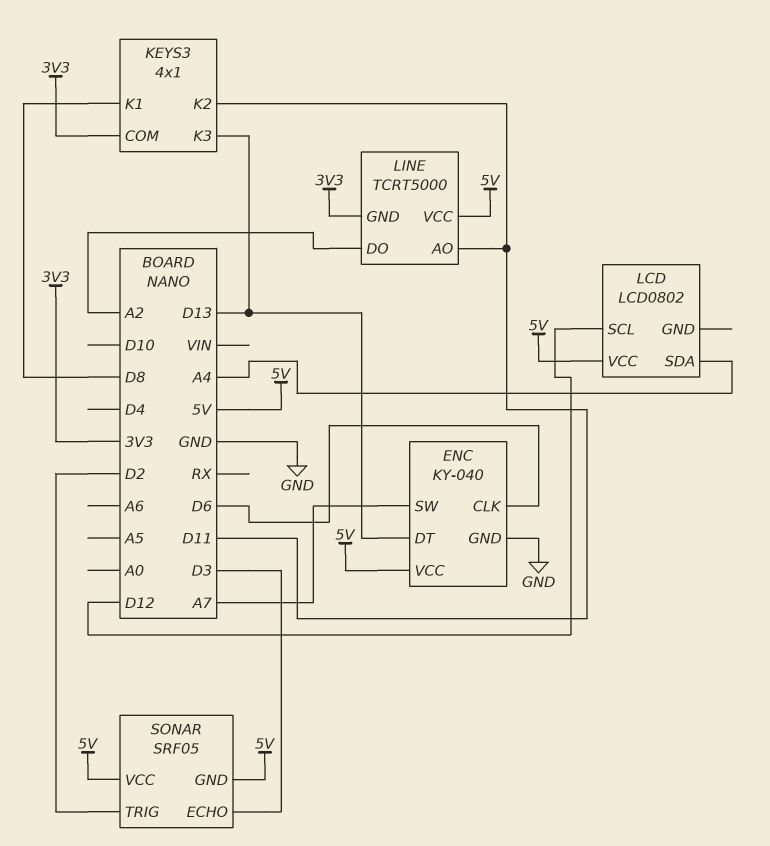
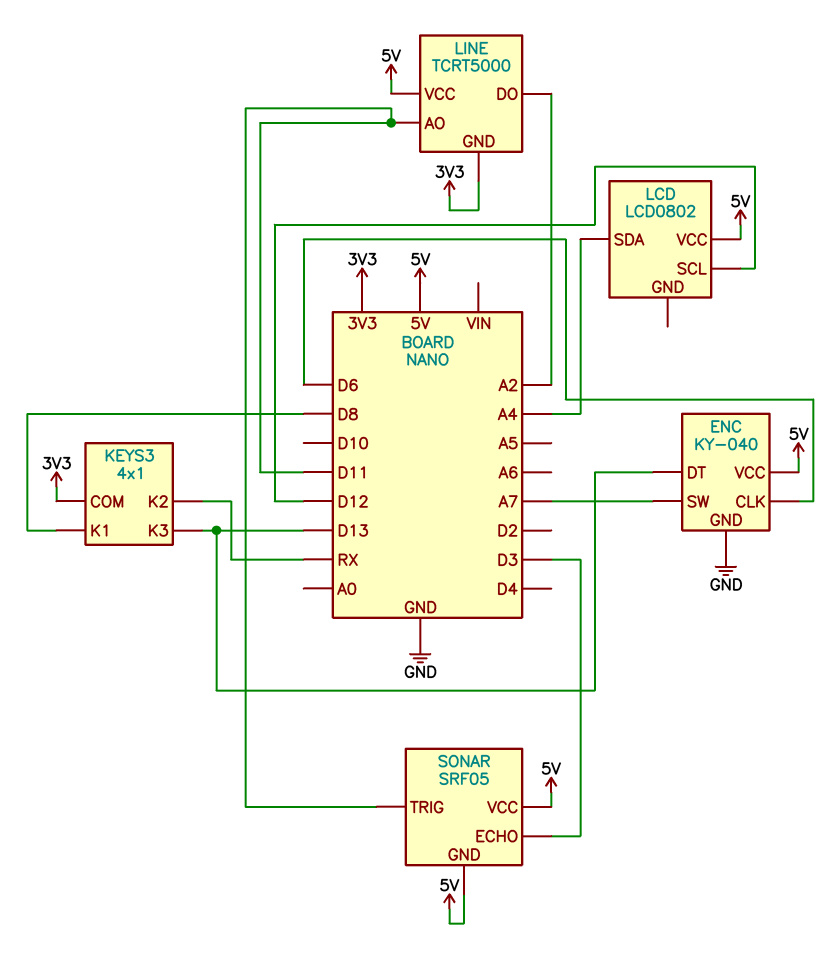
KEYS3 pin K2: D11 -> RX
SONAR pin TRIG: D2 -> D11

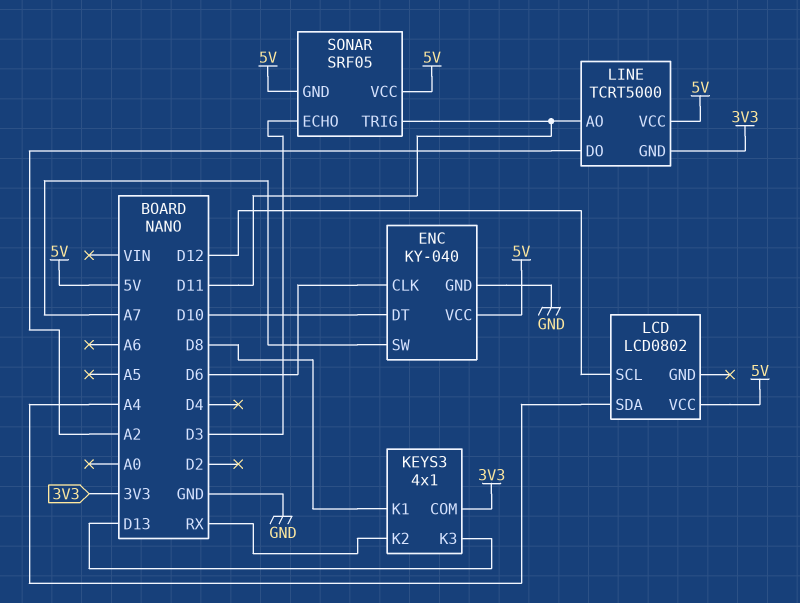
ENC pin DT: D13 -> D10

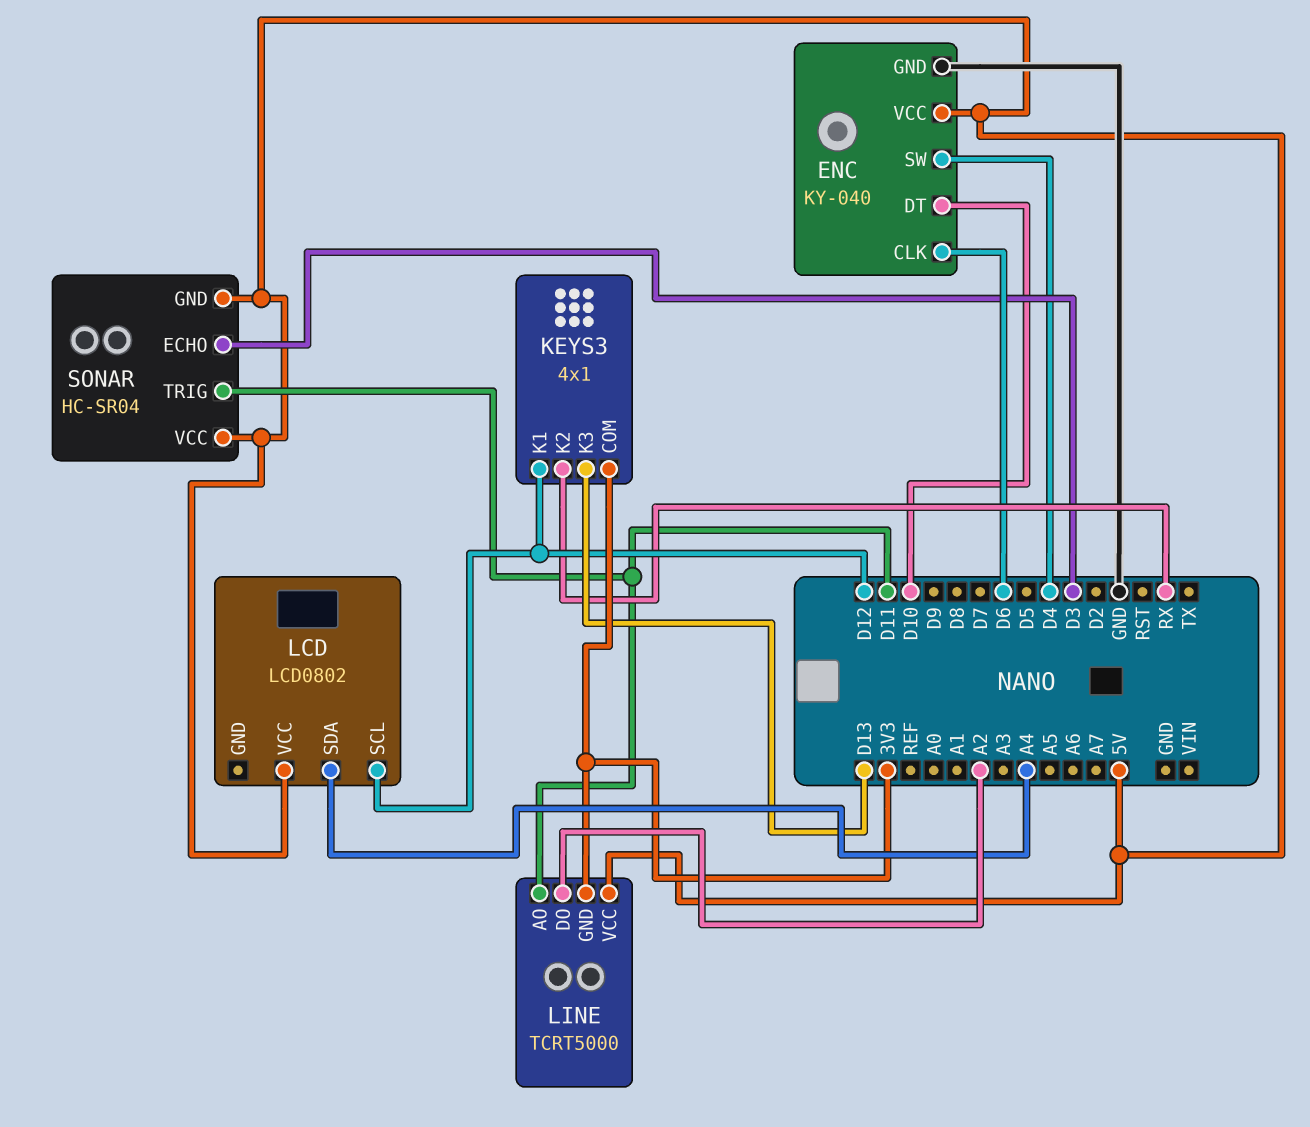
ENC pin SW: A7 -> D4
KEYS3 pin K1: D8 -> D12
SONAR: SRF05 -> HC-SR04

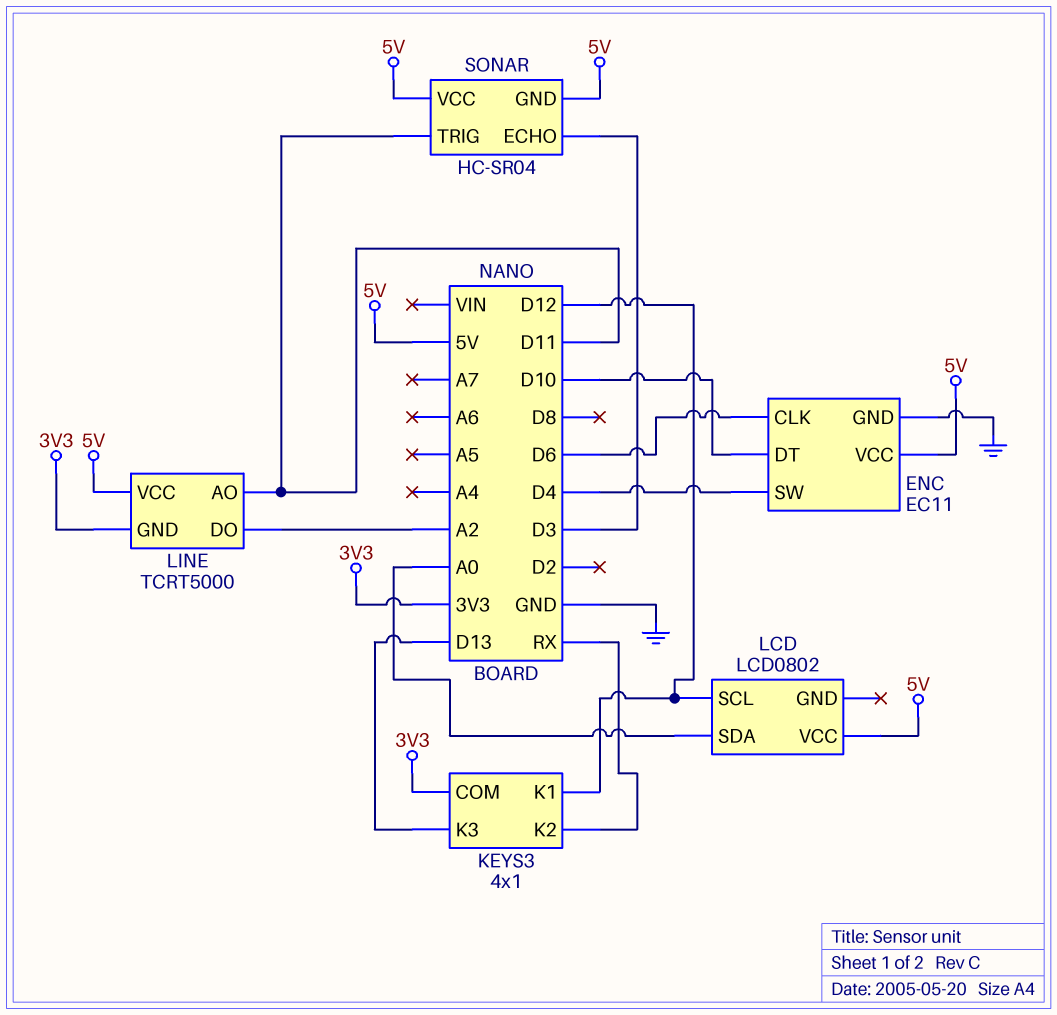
ENC: KY-040 -> EC11
LCD pin SDA: A4 -> A0

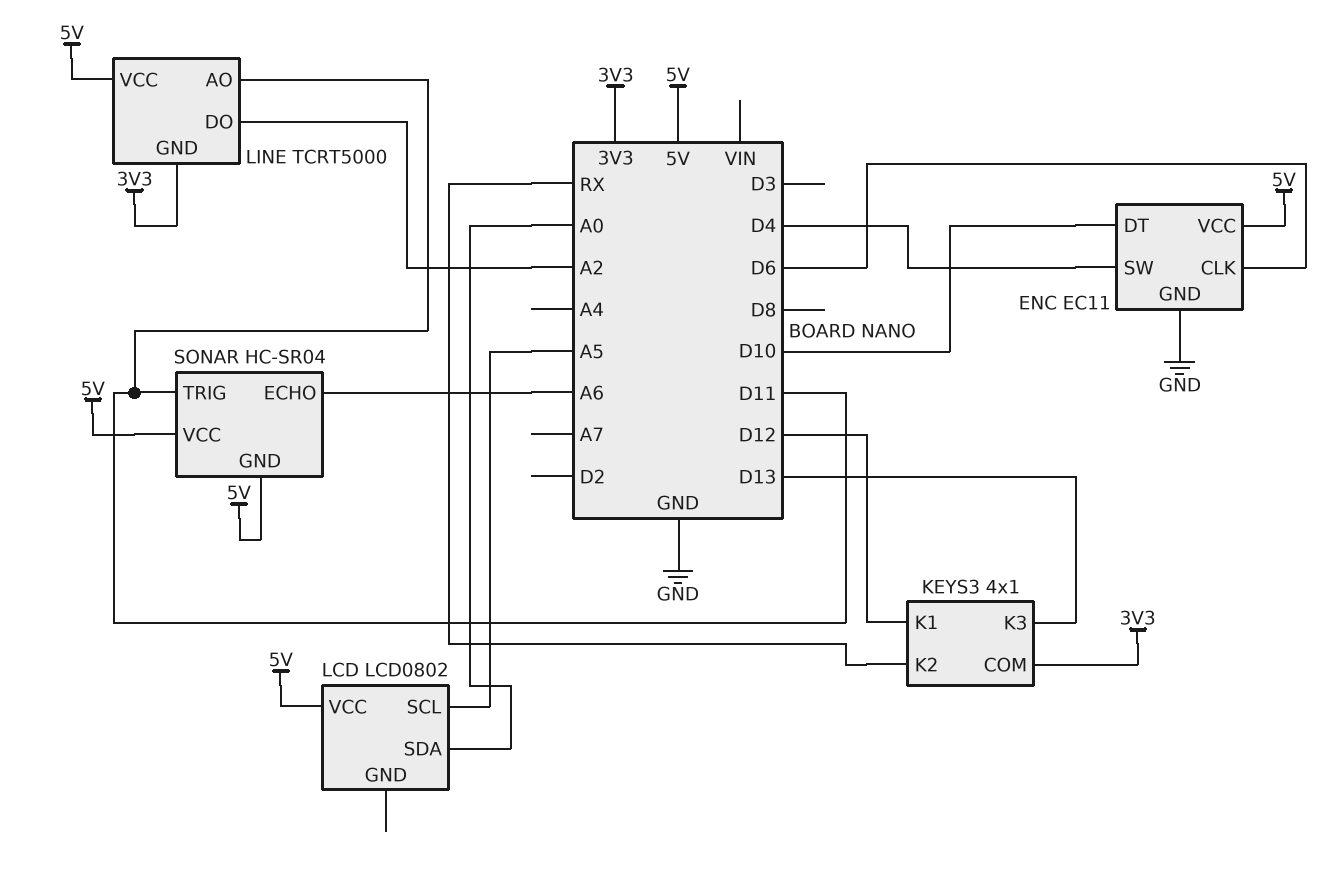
LCD pin SCL: D12 -> A5
SONAR pin ECHO: D3 -> A6

